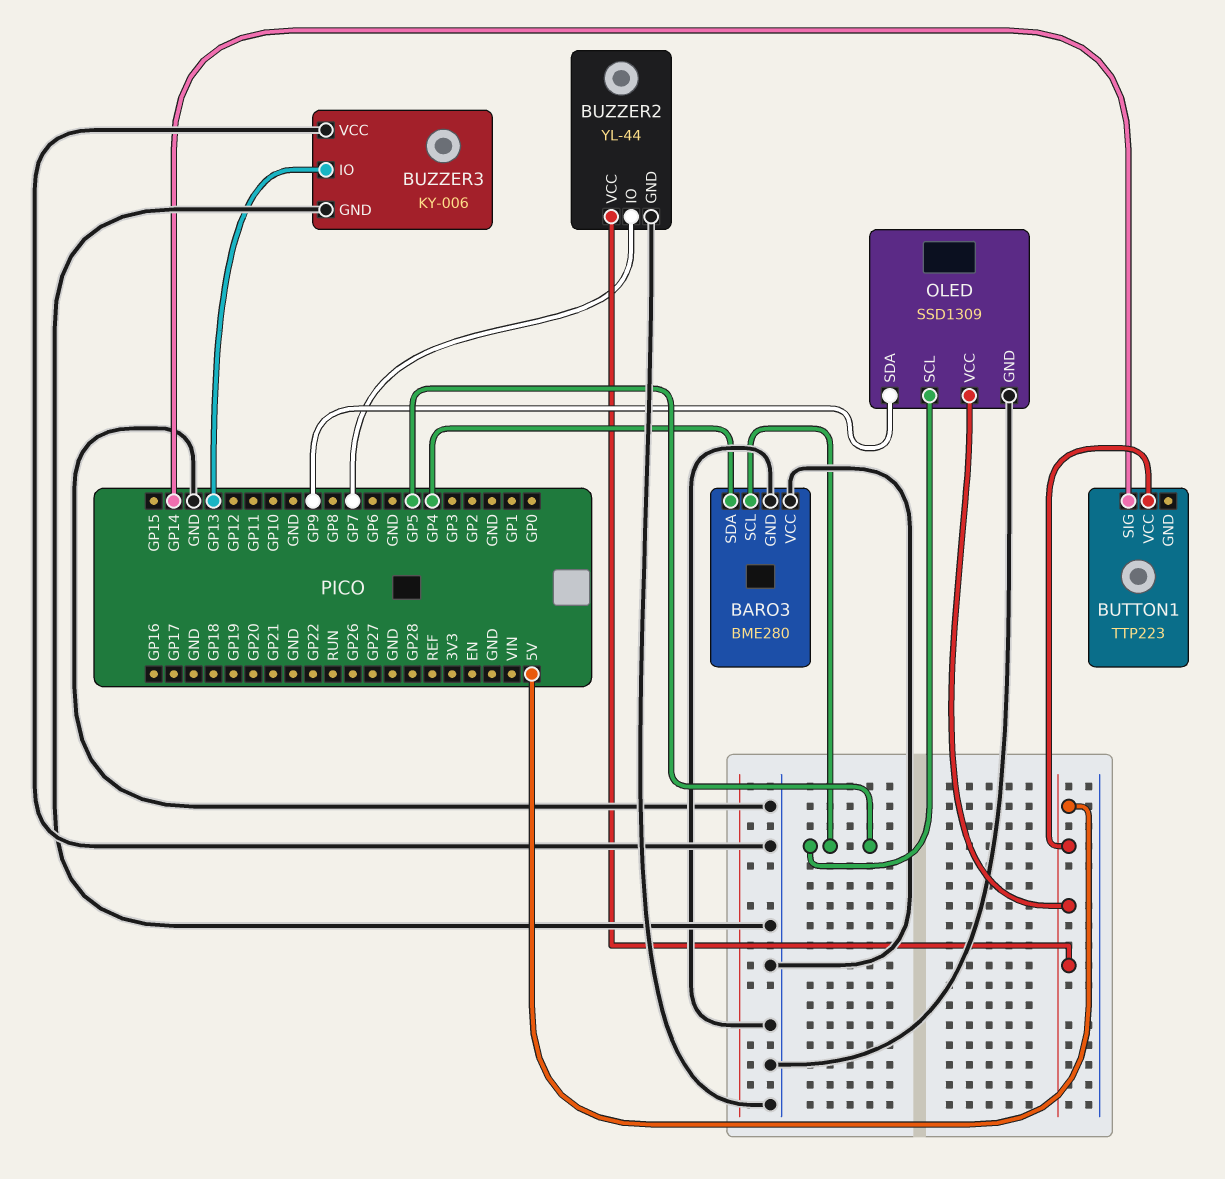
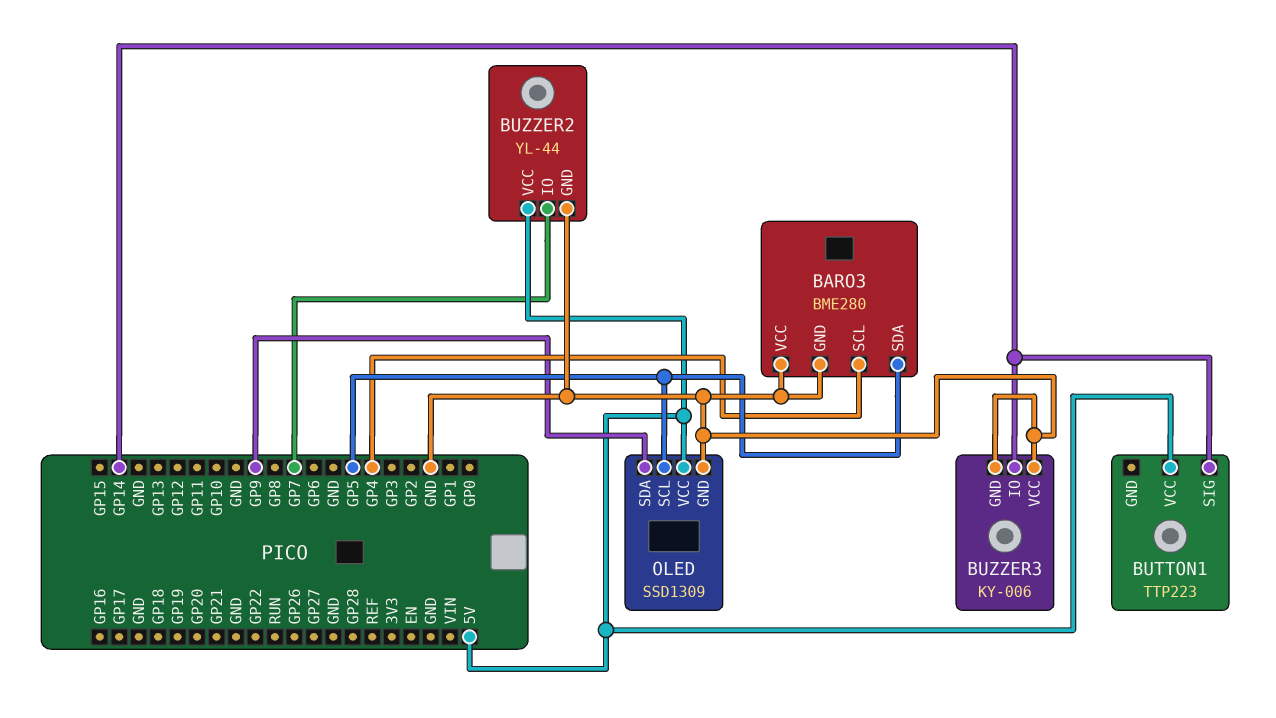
BARO3 pin SCL: GP5 -> GP4
BARO3 pin SDA: GP4 -> GP5
BUZZER3 pin IO: GP13 -> GP14

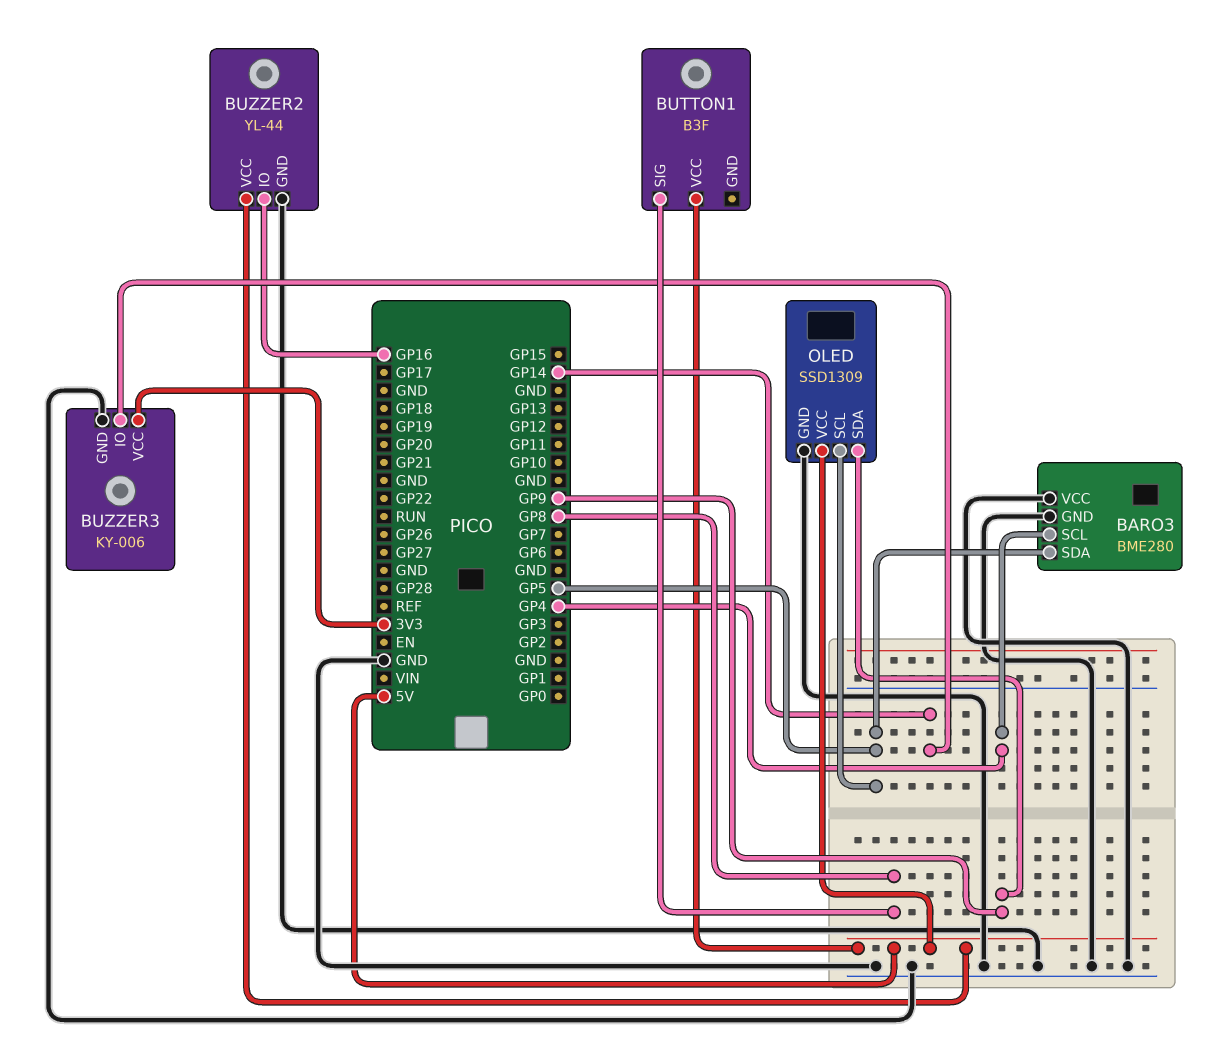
BUTTON1: TTP223 -> B3F
BUTTON1 pin SIG: GP14 -> GP8
BUZZER2 pin IO: GP7 -> GP16
BUZZER3 pin VCC: GND -> 3V3

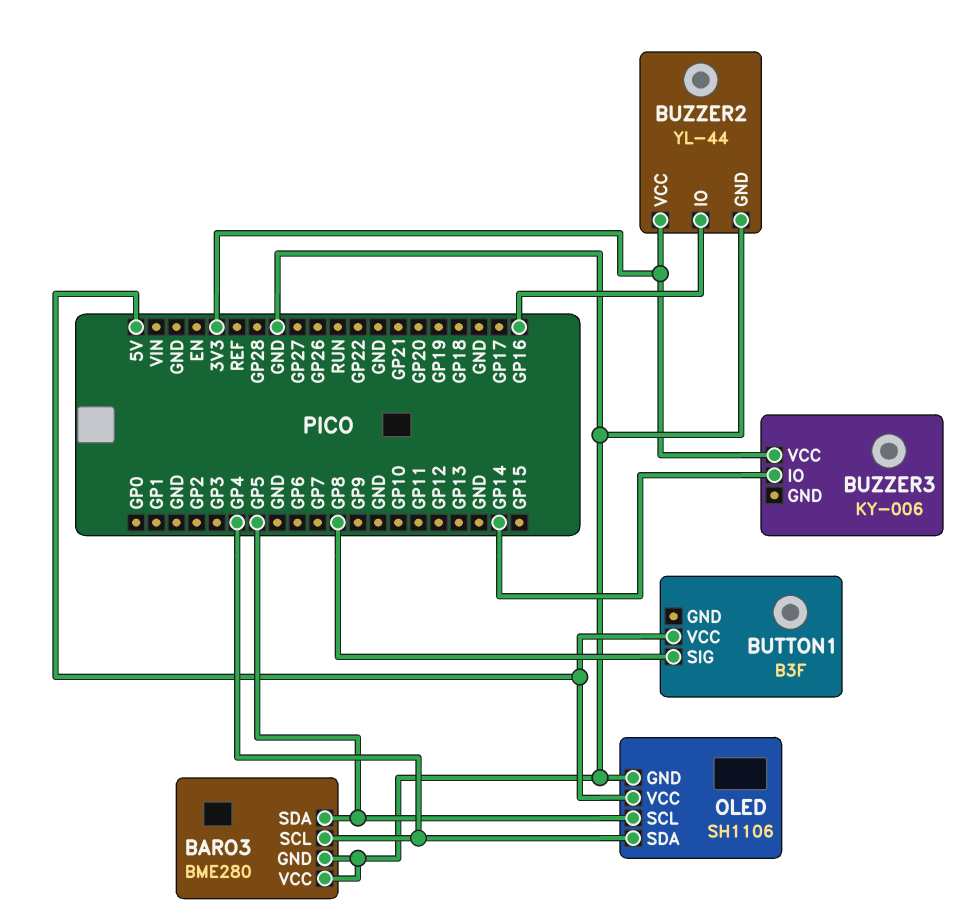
BUZZER2 pin VCC: 5V -> 3V3
BUZZER3 pin GND: GND -> none
OLED: SSD1309 -> SH1106
OLED pin SDA: GP9 -> GP4

